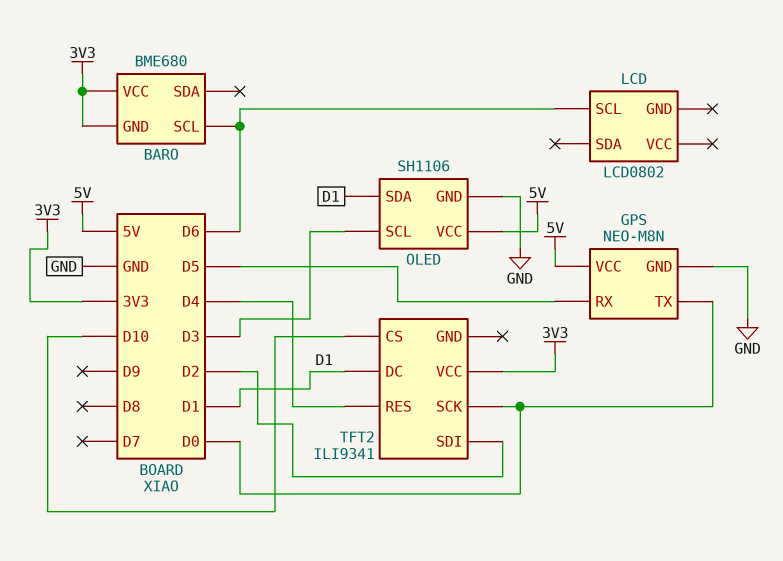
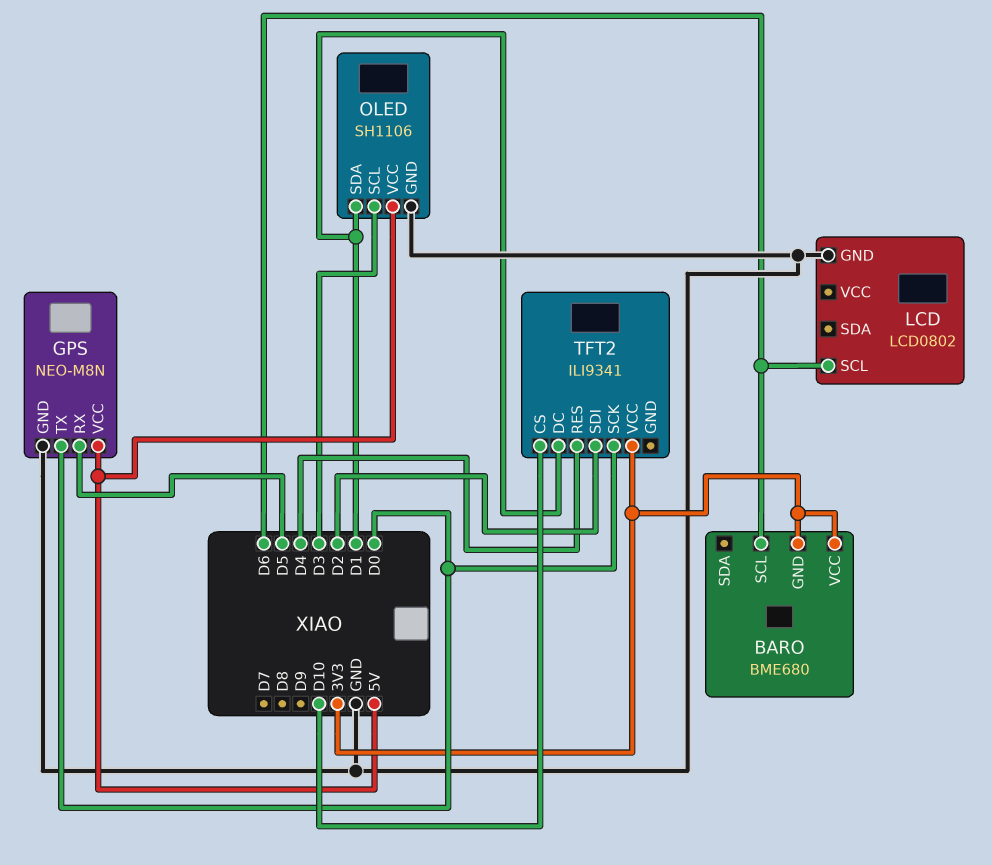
LCD pin GND: none -> GND

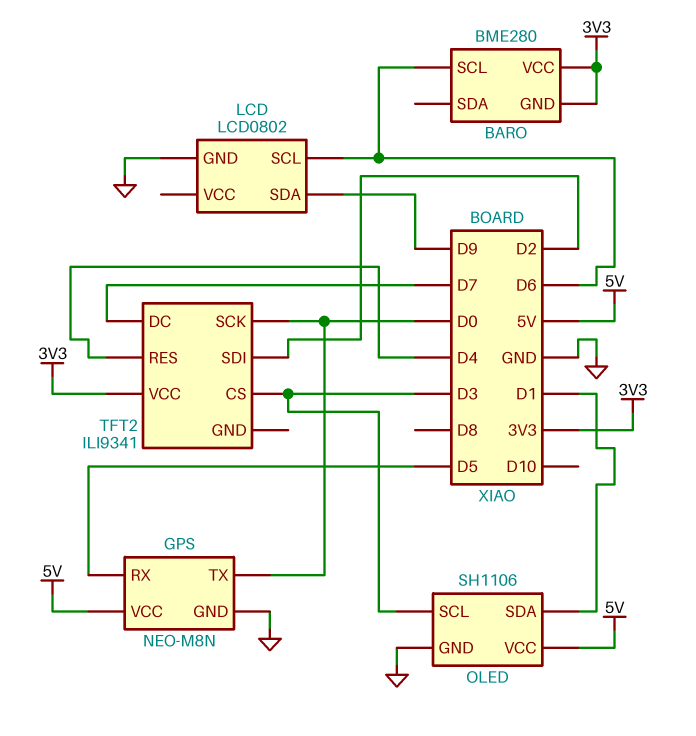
BARO: BME680 -> BME280
LCD pin SDA: none -> D9
TFT2 pin CS: D10 -> D3
TFT2 pin DC: D1 -> D7

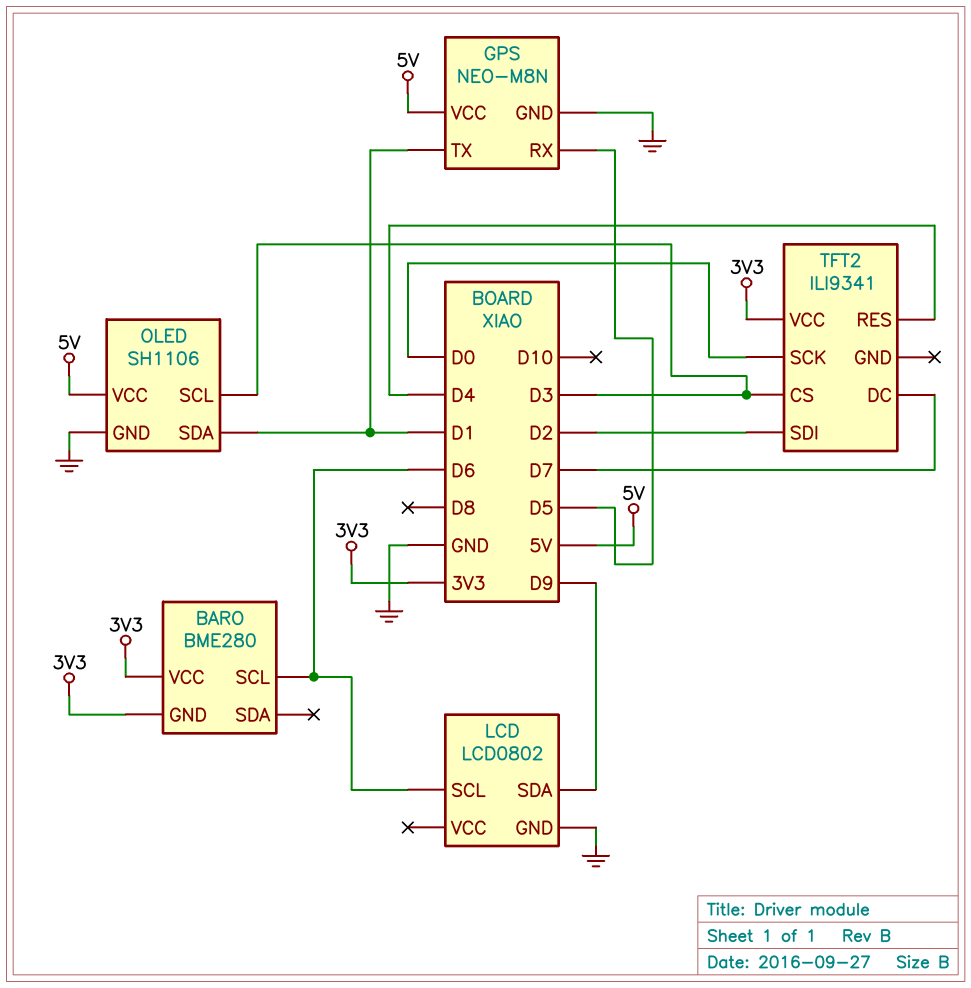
GPS pin TX: D0 -> D1

